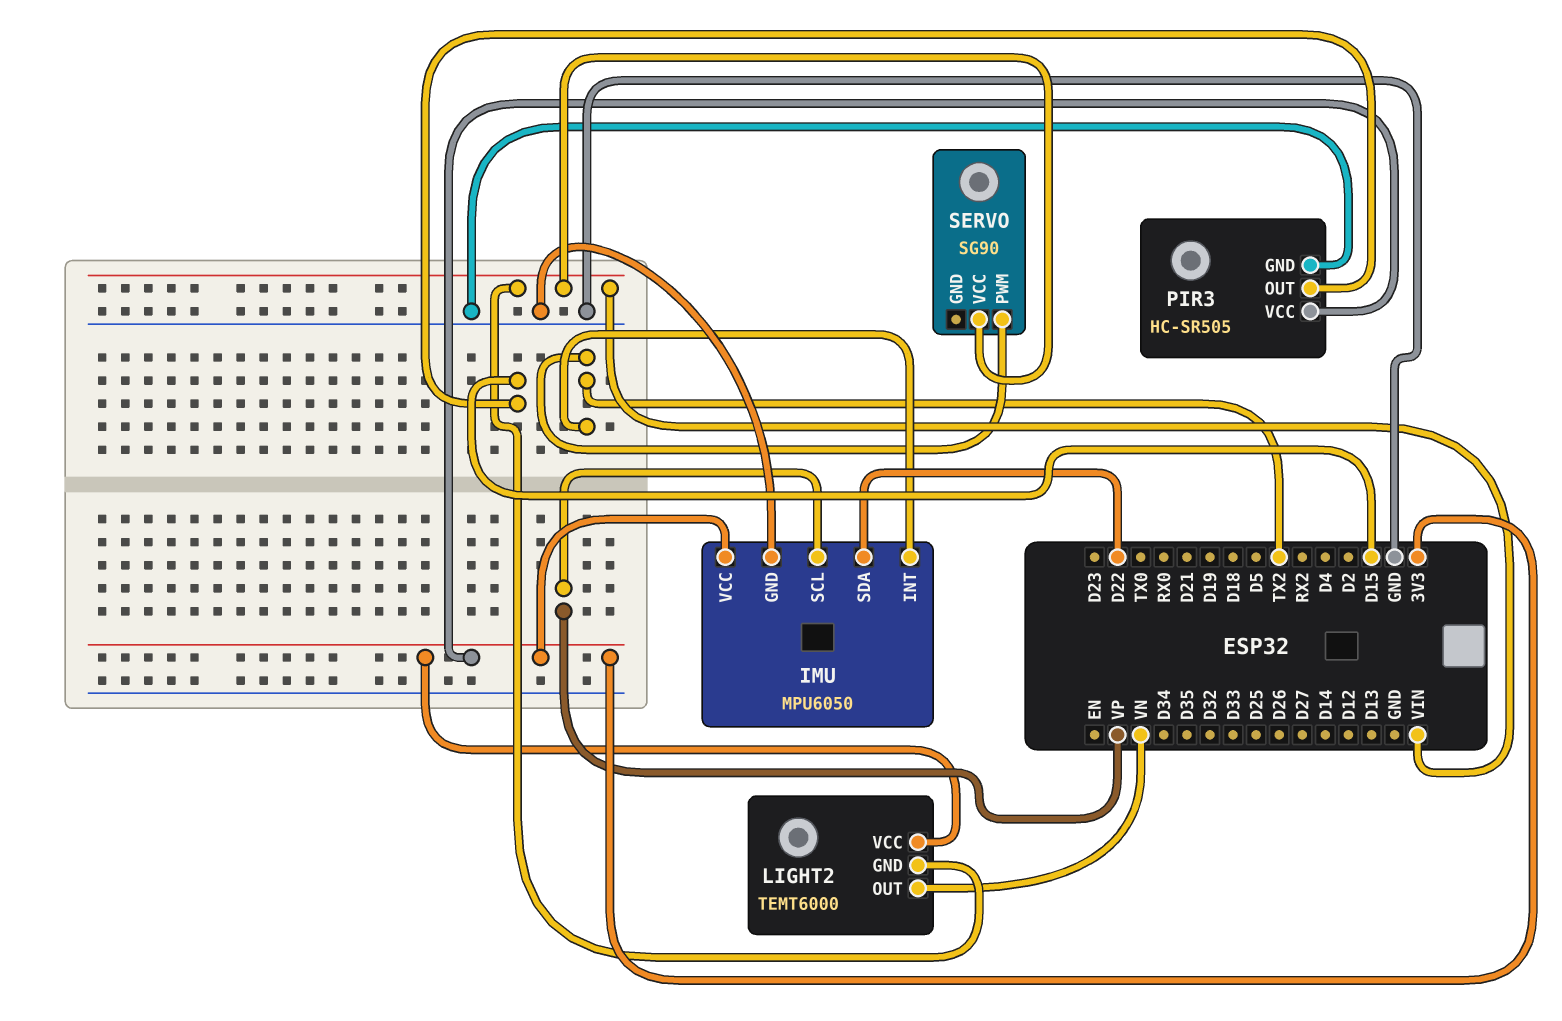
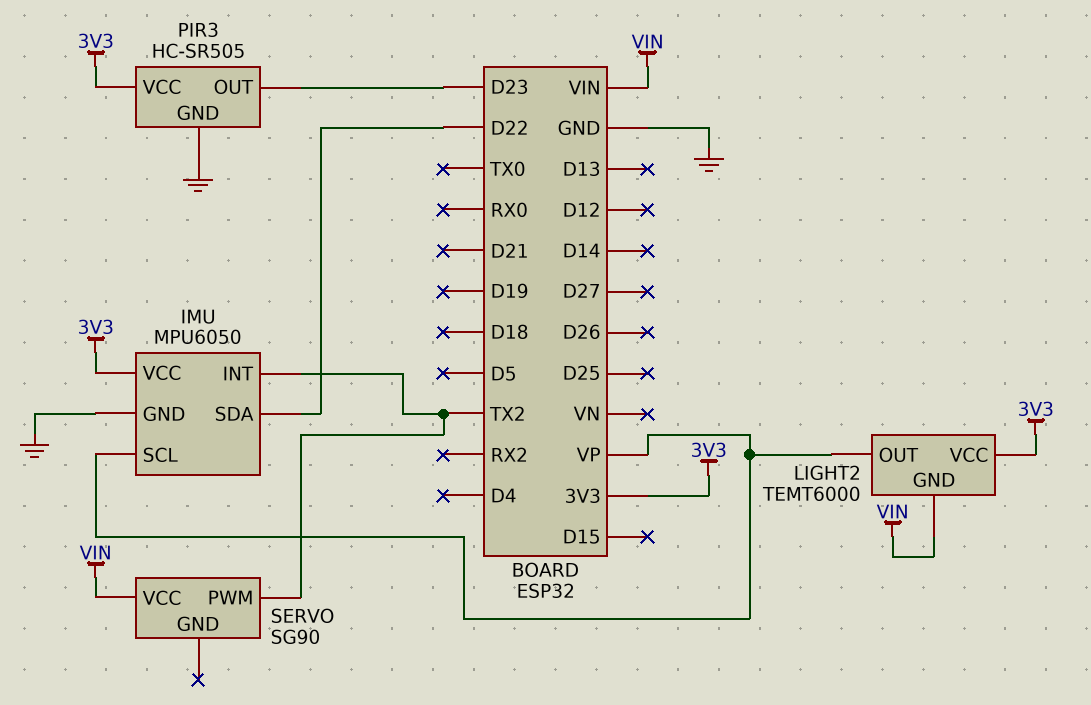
LIGHT2 pin OUT: VN -> VP
PIR3 pin OUT: D15 -> D23

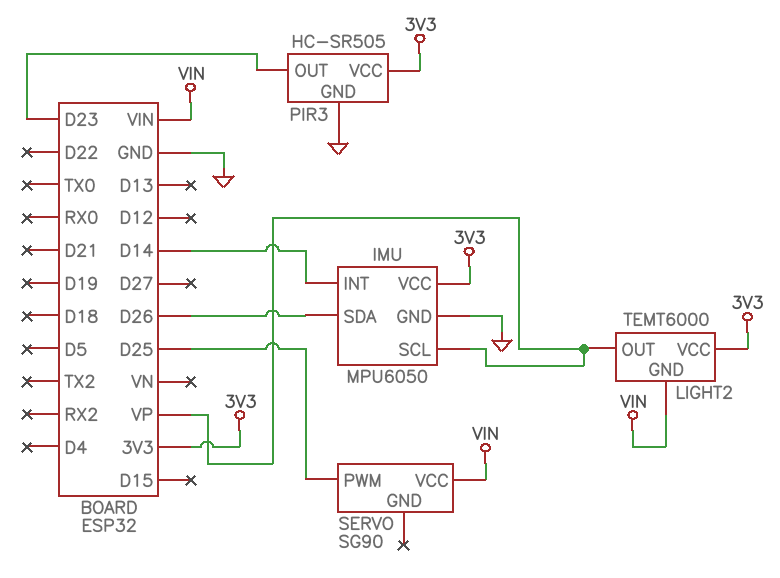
IMU pin INT: TX2 -> D14
IMU pin SDA: D22 -> D26
SERVO pin PWM: TX2 -> D25

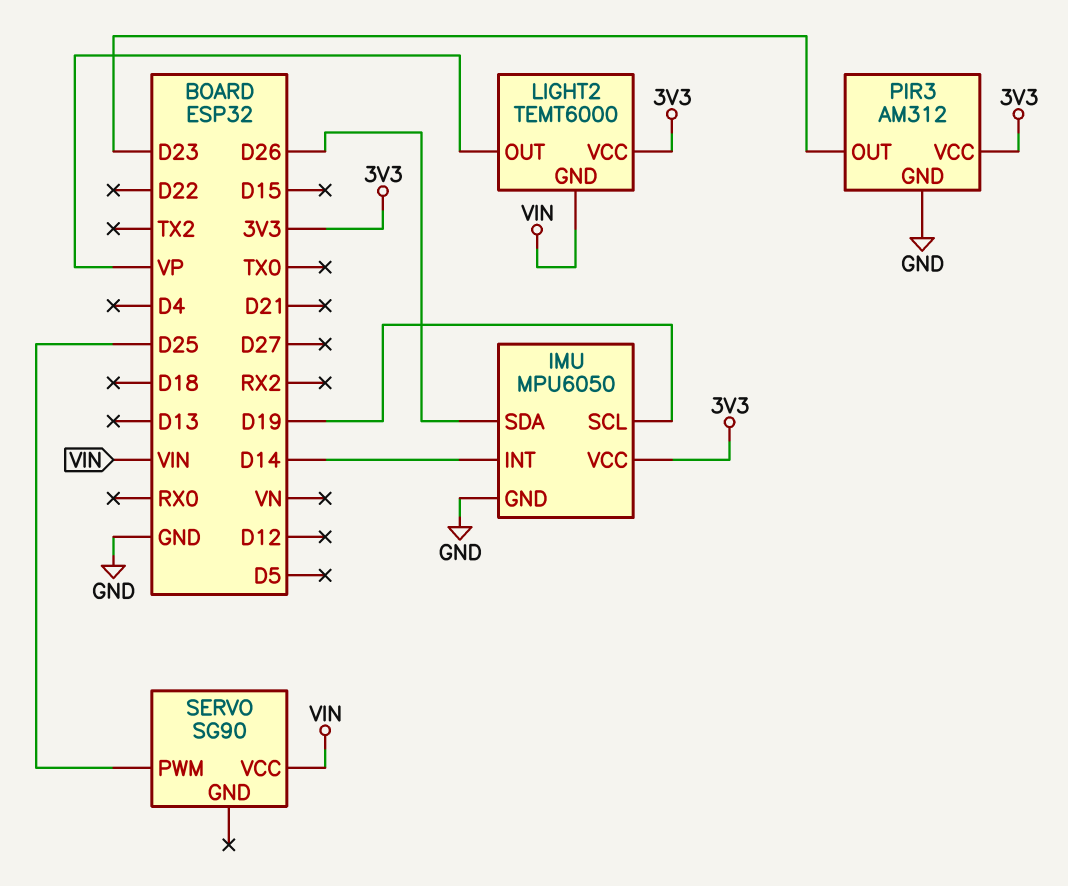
IMU pin SCL: VP -> D19
PIR3: HC-SR505 -> AM312

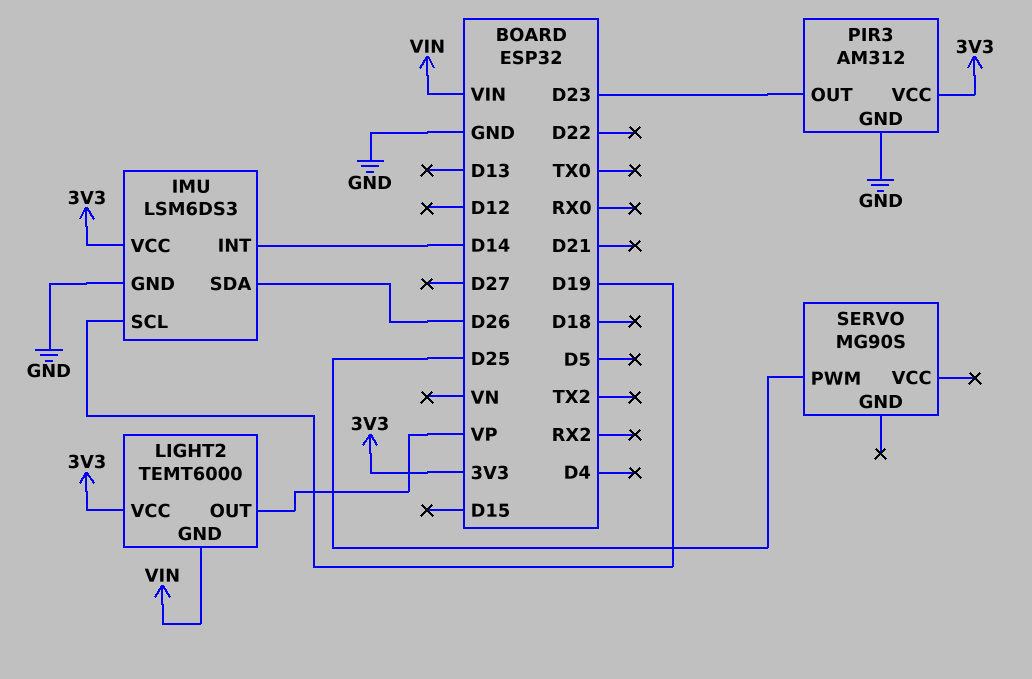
IMU: MPU6050 -> LSM6DS3
SERVO: SG90 -> MG90S
SERVO pin VCC: VIN -> none

